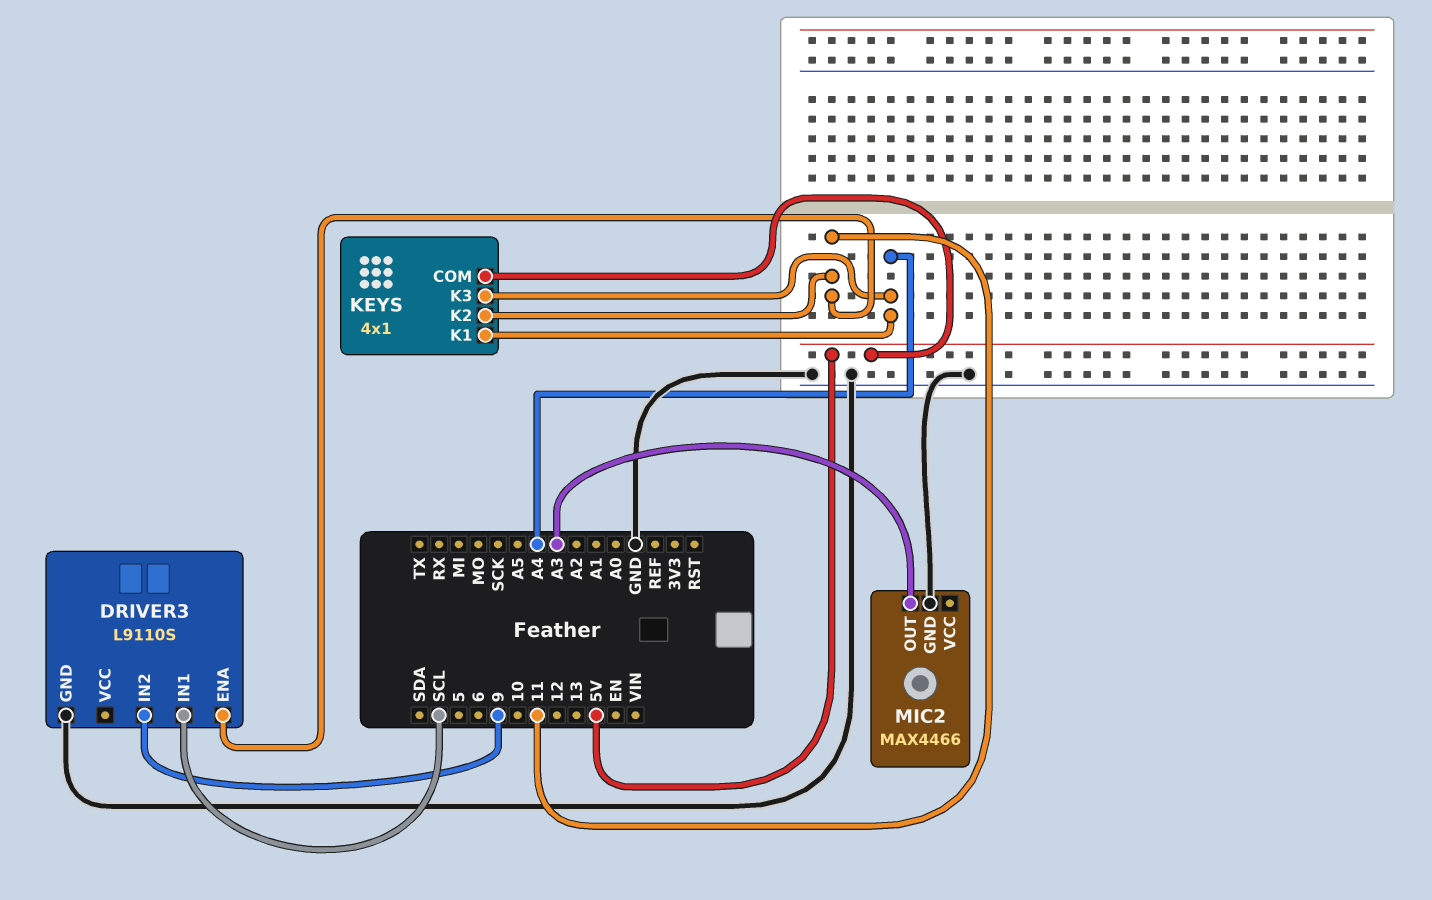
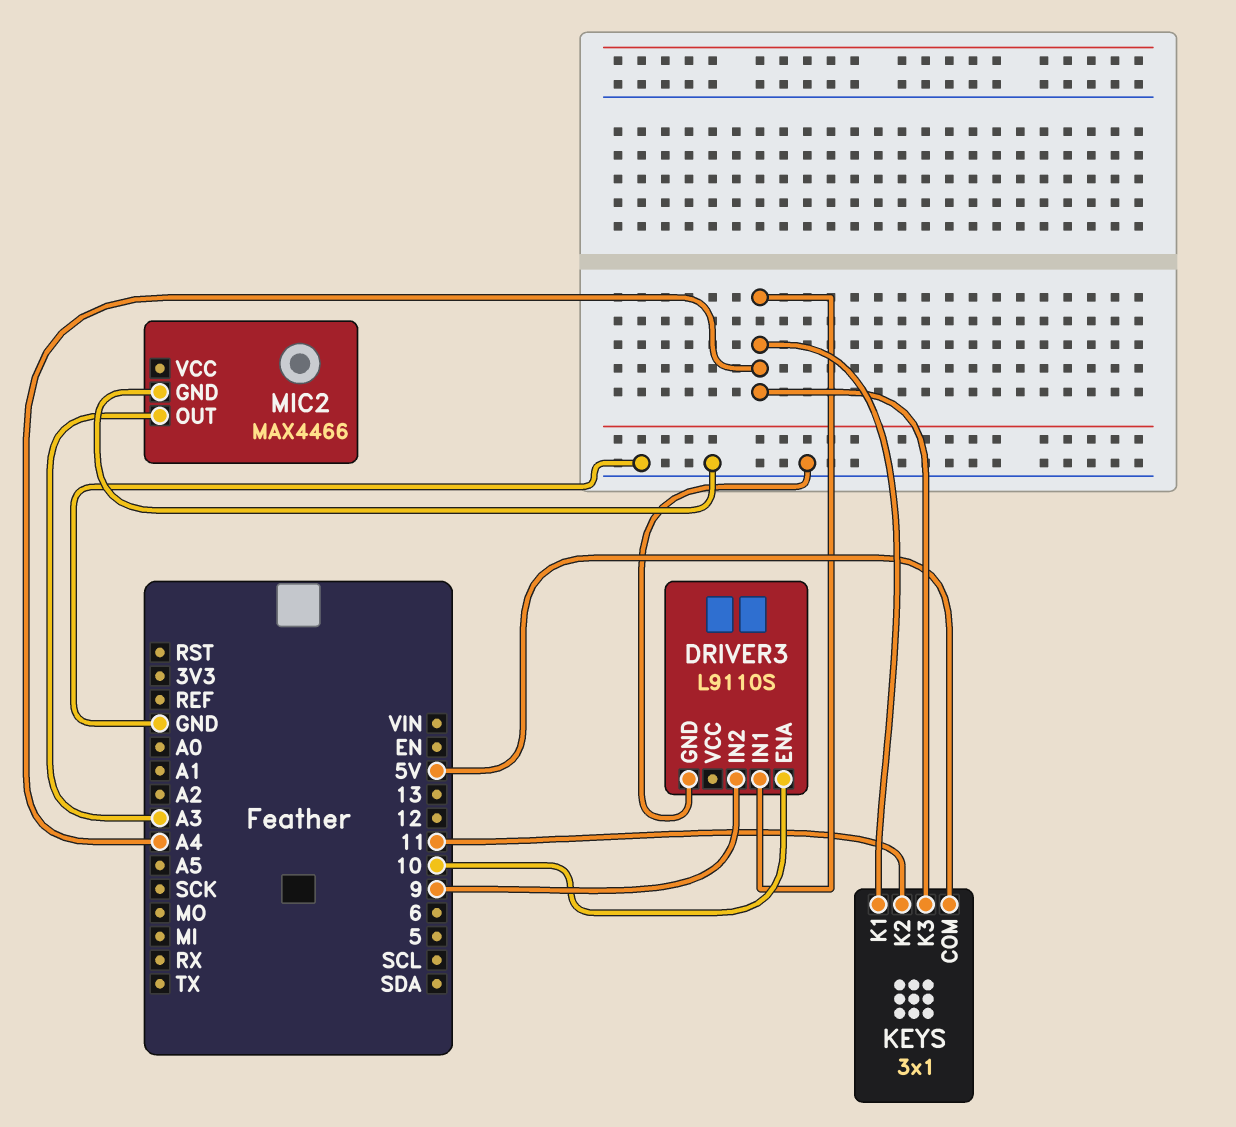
DRIVER3 pin ENA: 11 -> 10
DRIVER3 pin IN1: SCL -> A4
KEYS: 4x1 -> 3x1

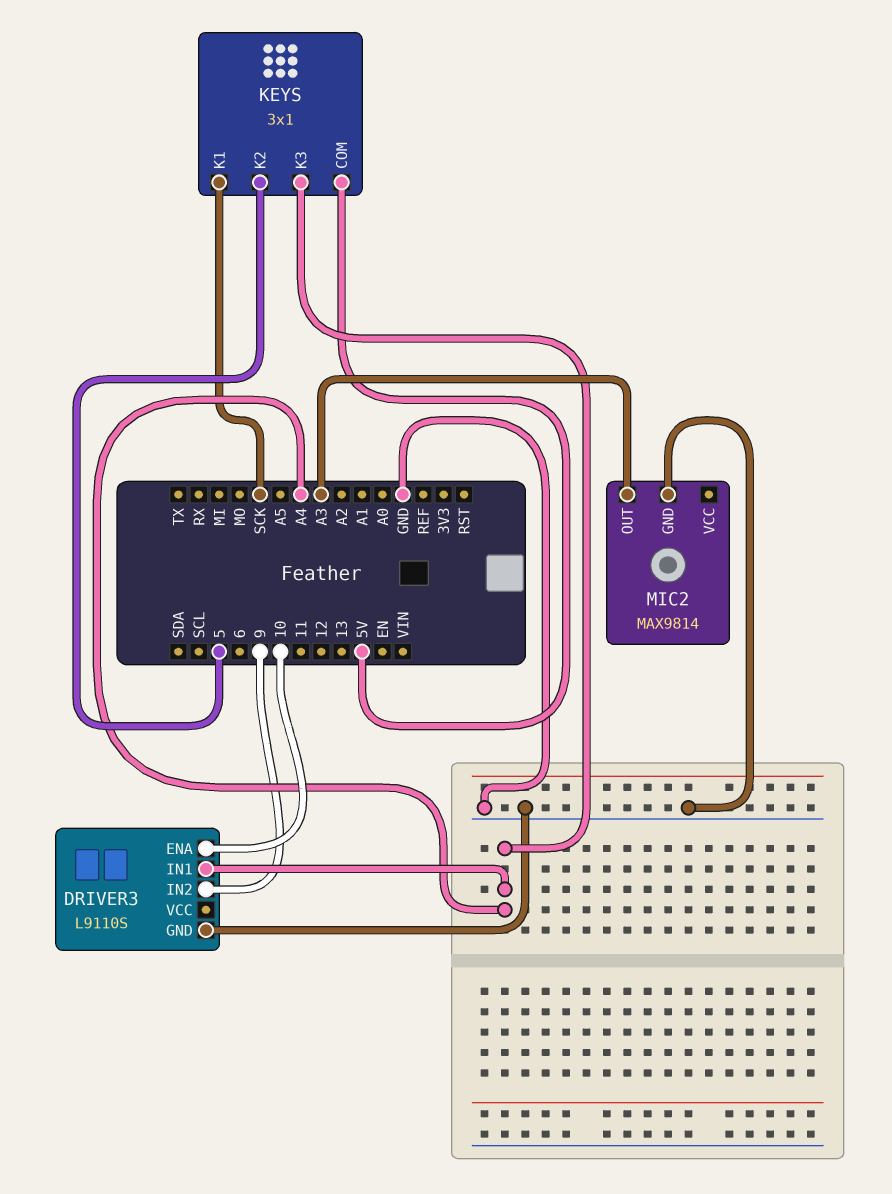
KEYS pin K1: A4 -> SCK
KEYS pin K2: 11 -> 5
MIC2: MAX4466 -> MAX9814

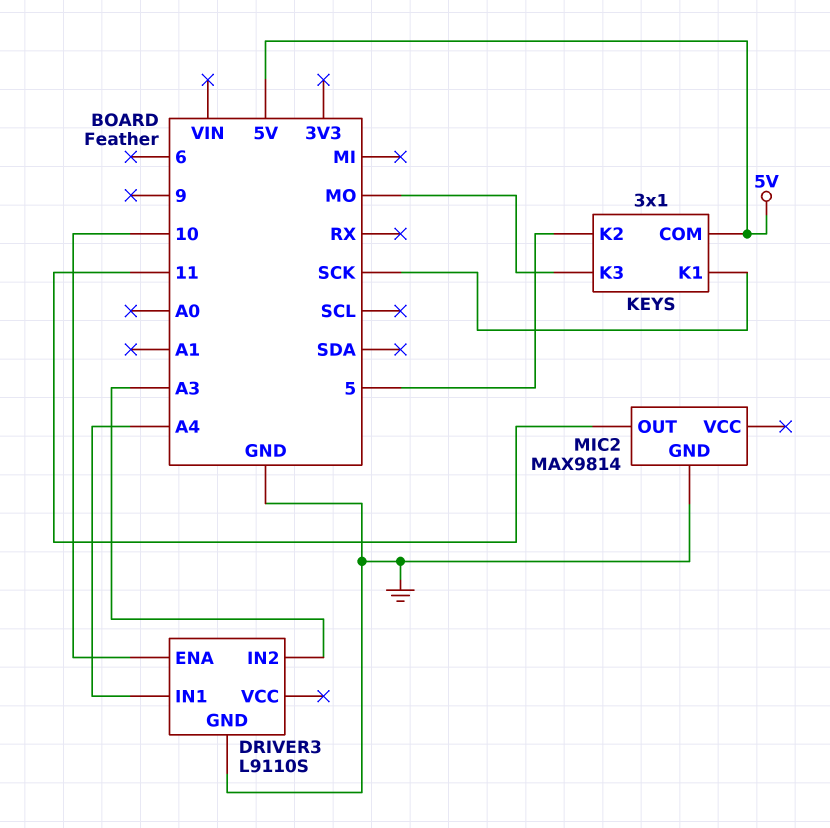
DRIVER3 pin IN2: 9 -> A3
KEYS pin K3: A4 -> MO
MIC2 pin OUT: A3 -> 11

